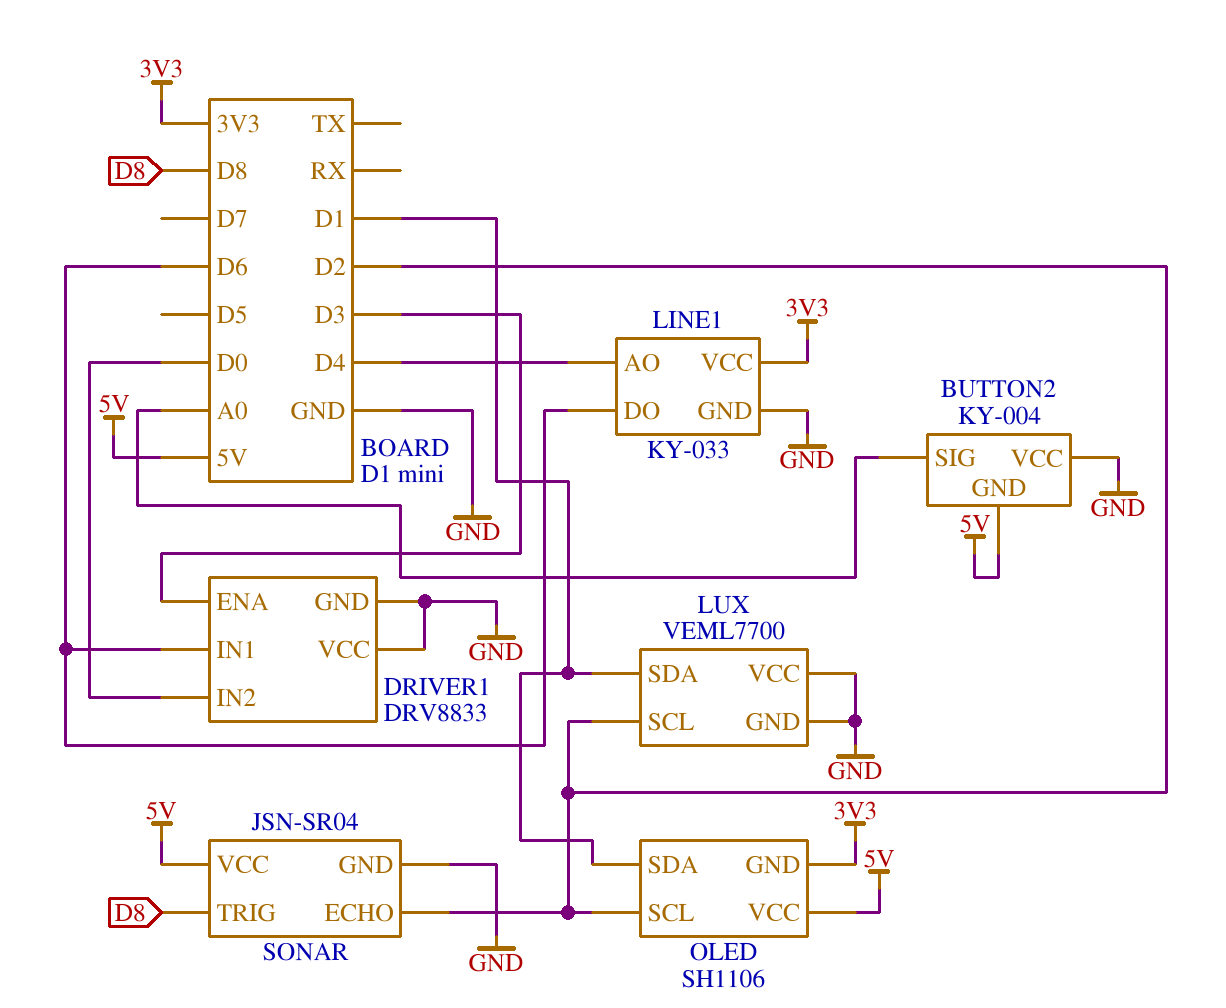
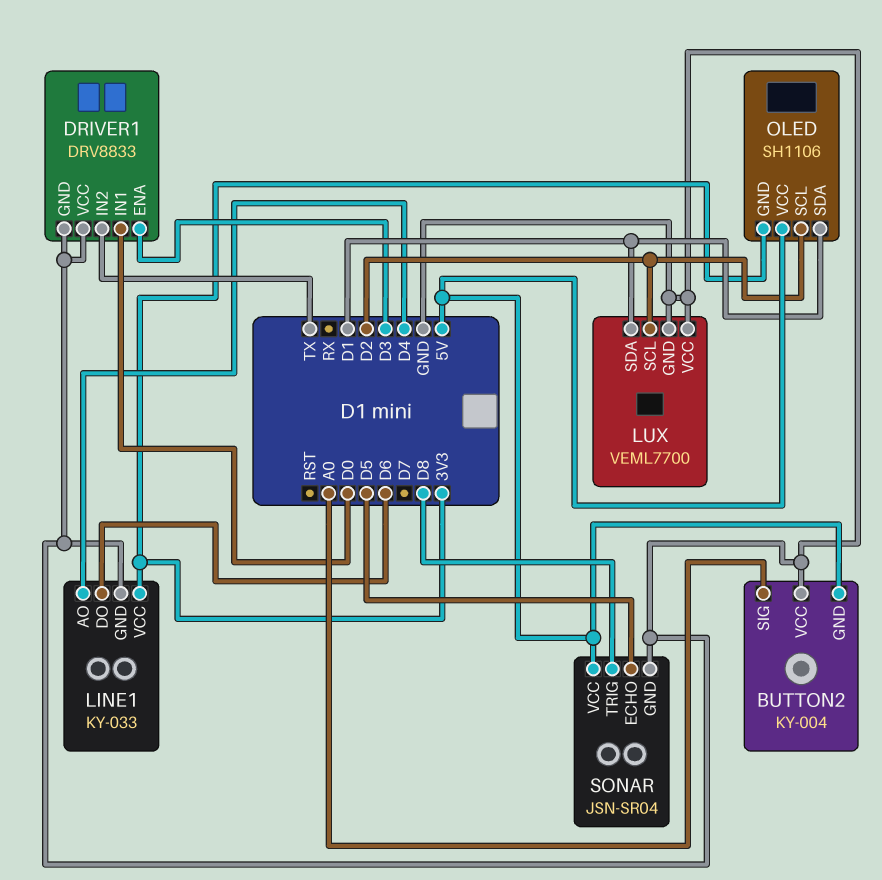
DRIVER1 pin IN1: D6 -> D0
DRIVER1 pin IN2: D0 -> TX
SONAR pin ECHO: D2 -> D5

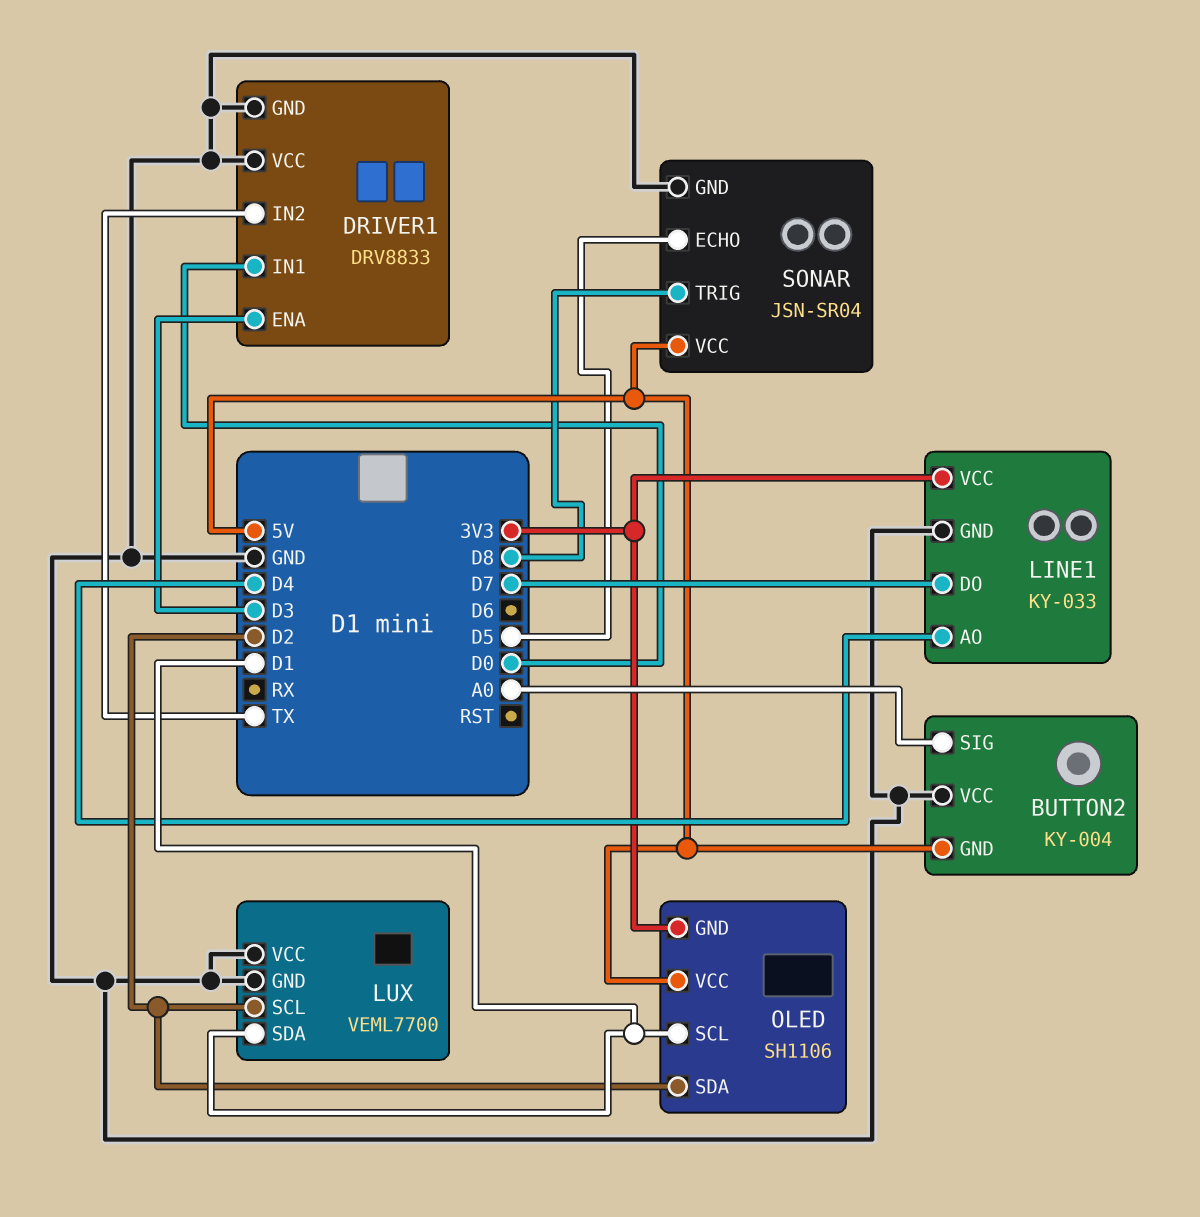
LINE1 pin DO: D6 -> D7
OLED pin SCL: D2 -> D1
OLED pin SDA: D1 -> D2

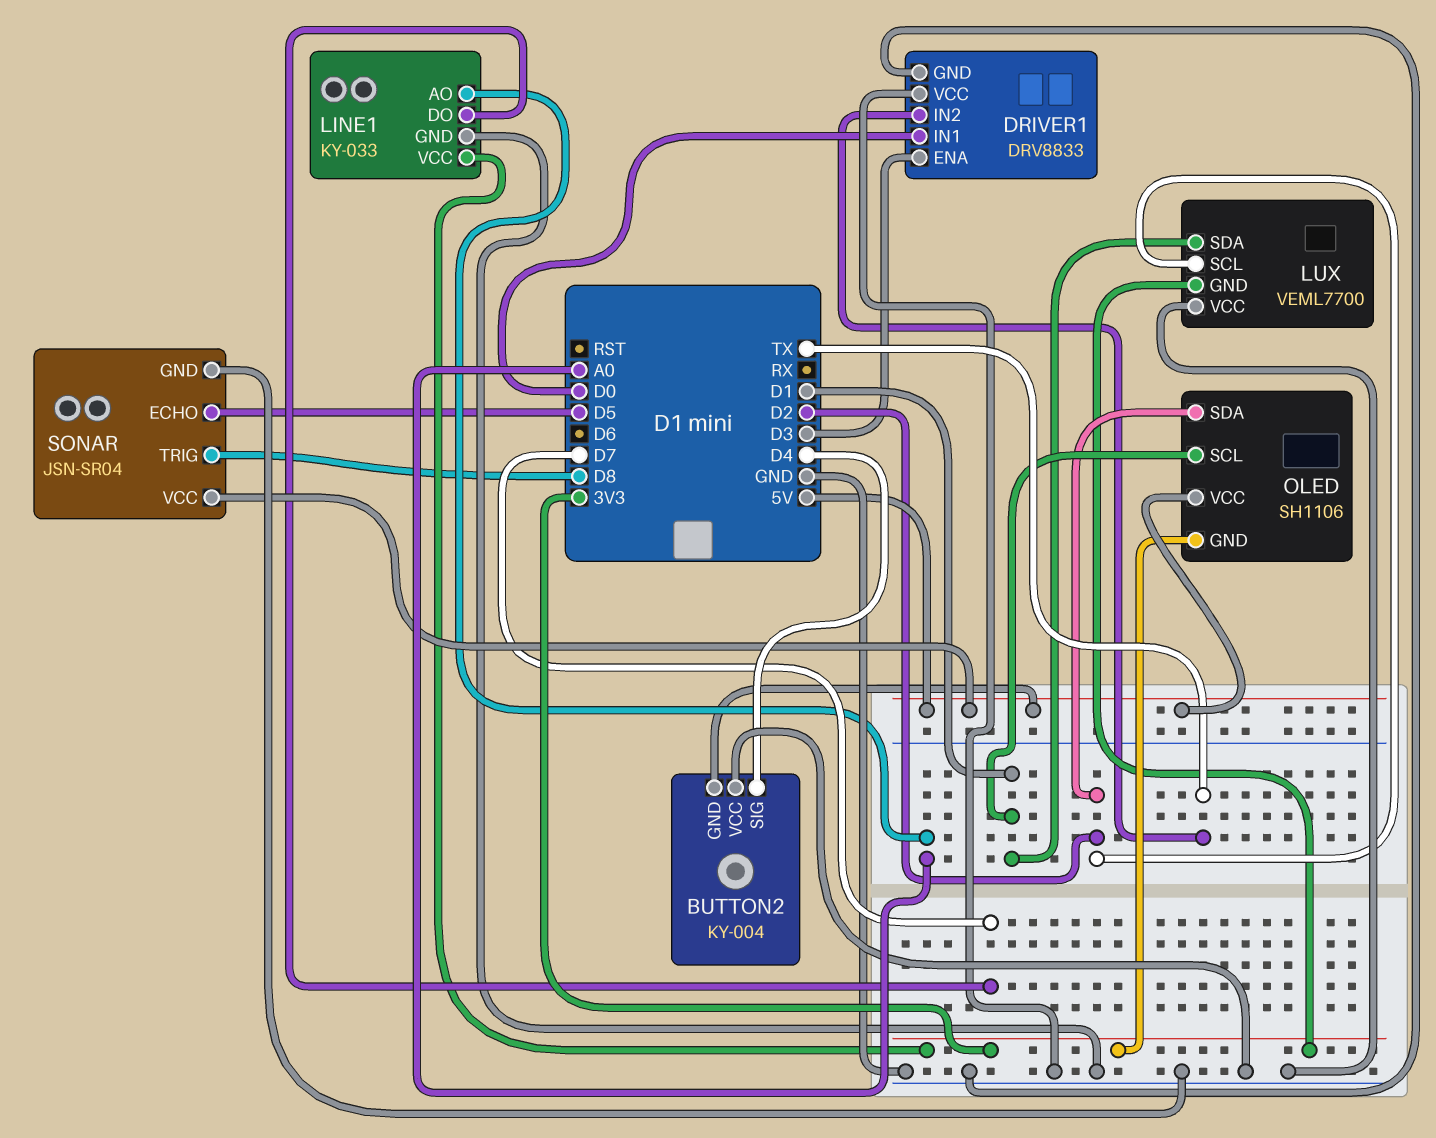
BUTTON2 pin SIG: A0 -> D4
LINE1 pin AO: D4 -> A0
LUX pin GND: GND -> 3V3

